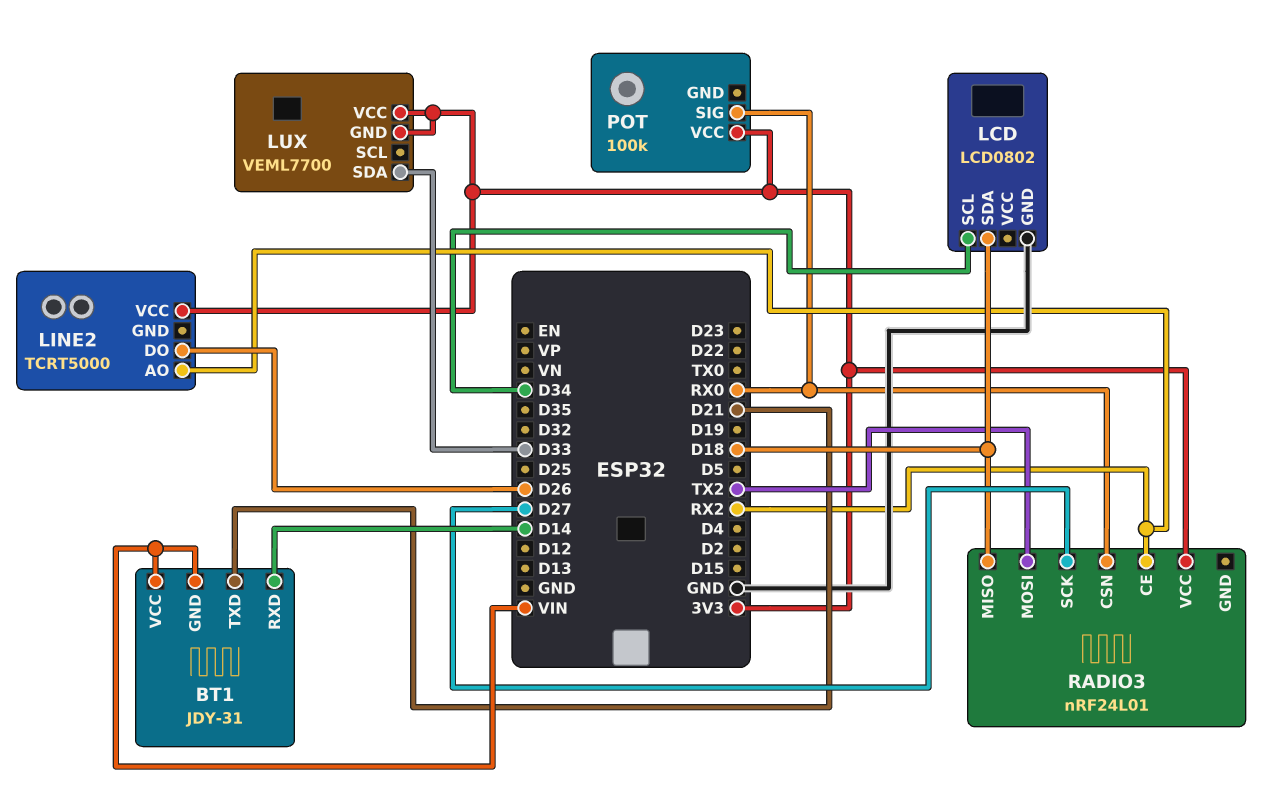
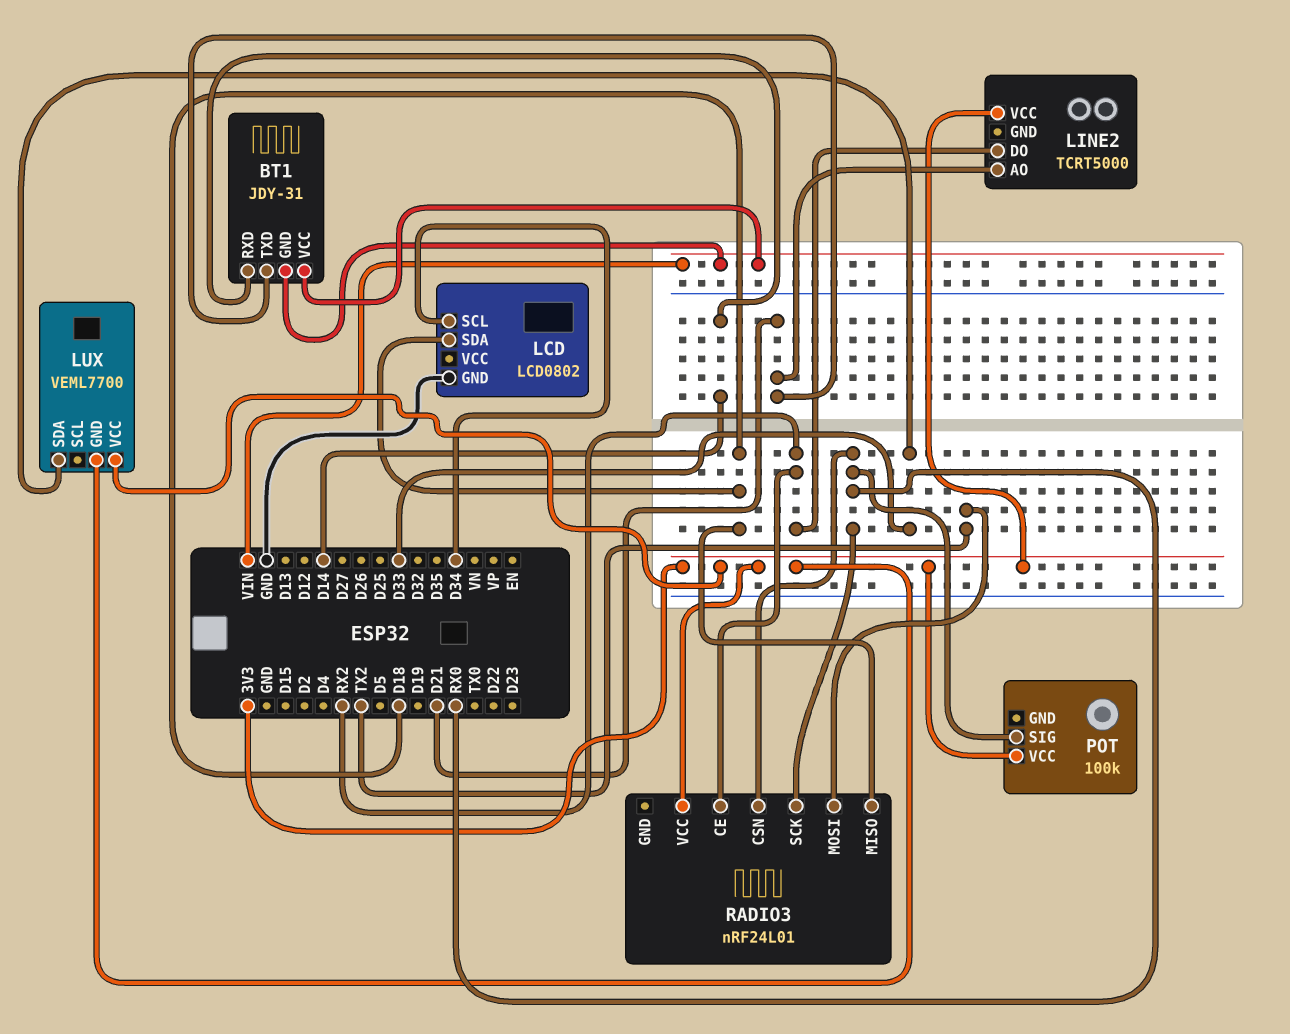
LINE2 pin AO: RX2 -> D21
LINE2 pin DO: D26 -> RX2
RADIO3 pin SCK: D27 -> RX0

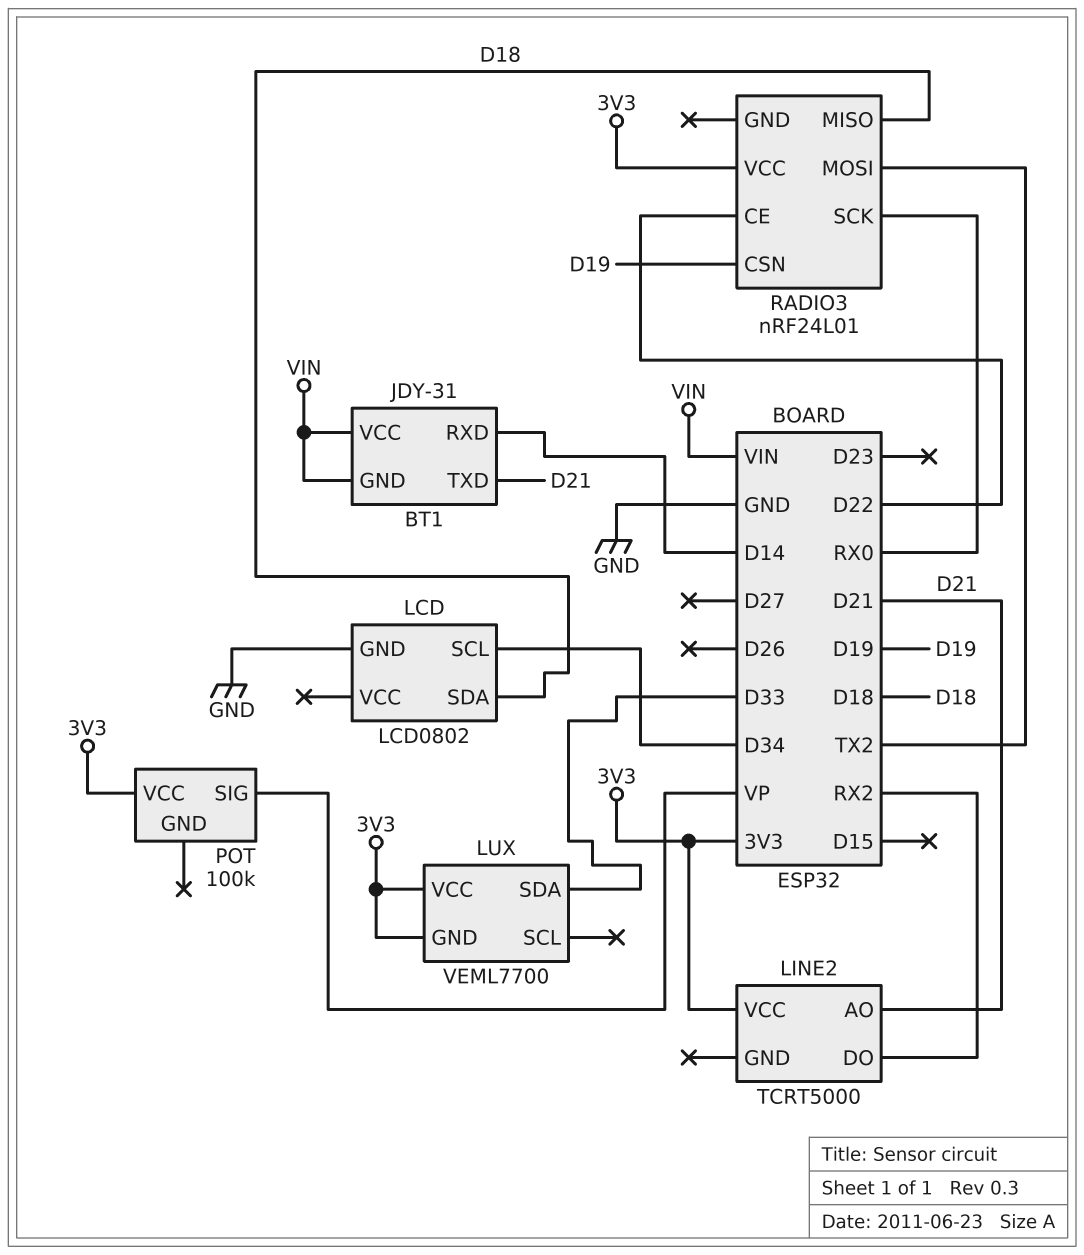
POT pin SIG: RX0 -> VP
RADIO3 pin CE: RX2 -> D22
RADIO3 pin CSN: RX0 -> D19

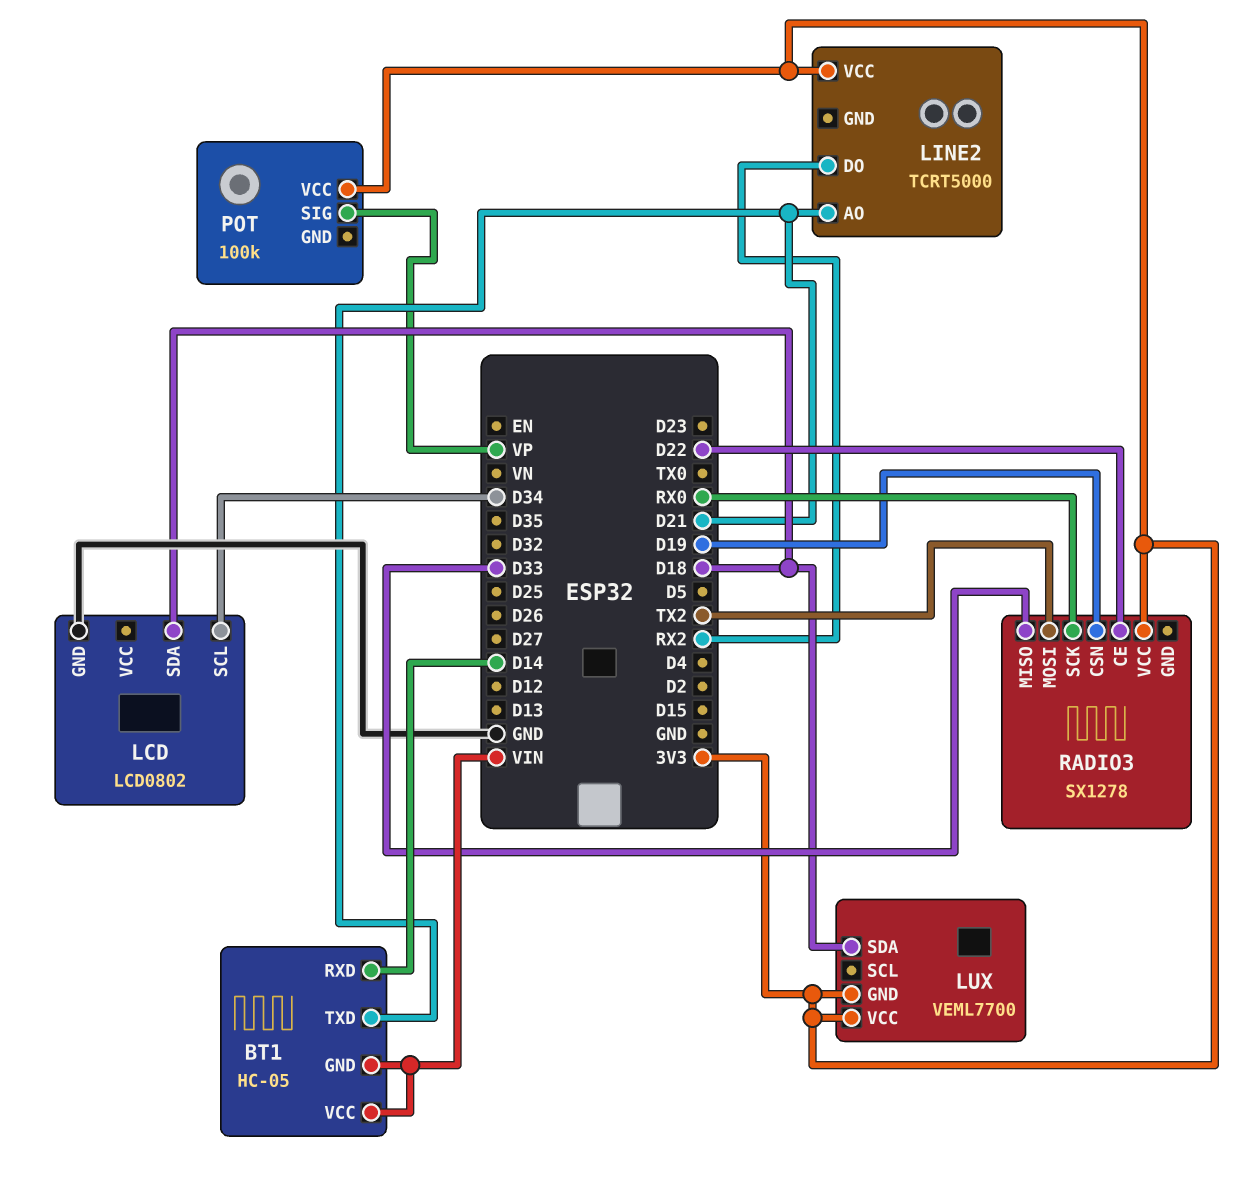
BT1: JDY-31 -> HC-05
LUX pin SDA: D33 -> D18
RADIO3: nRF24L01 -> SX1278
RADIO3 pin MISO: D18 -> D33

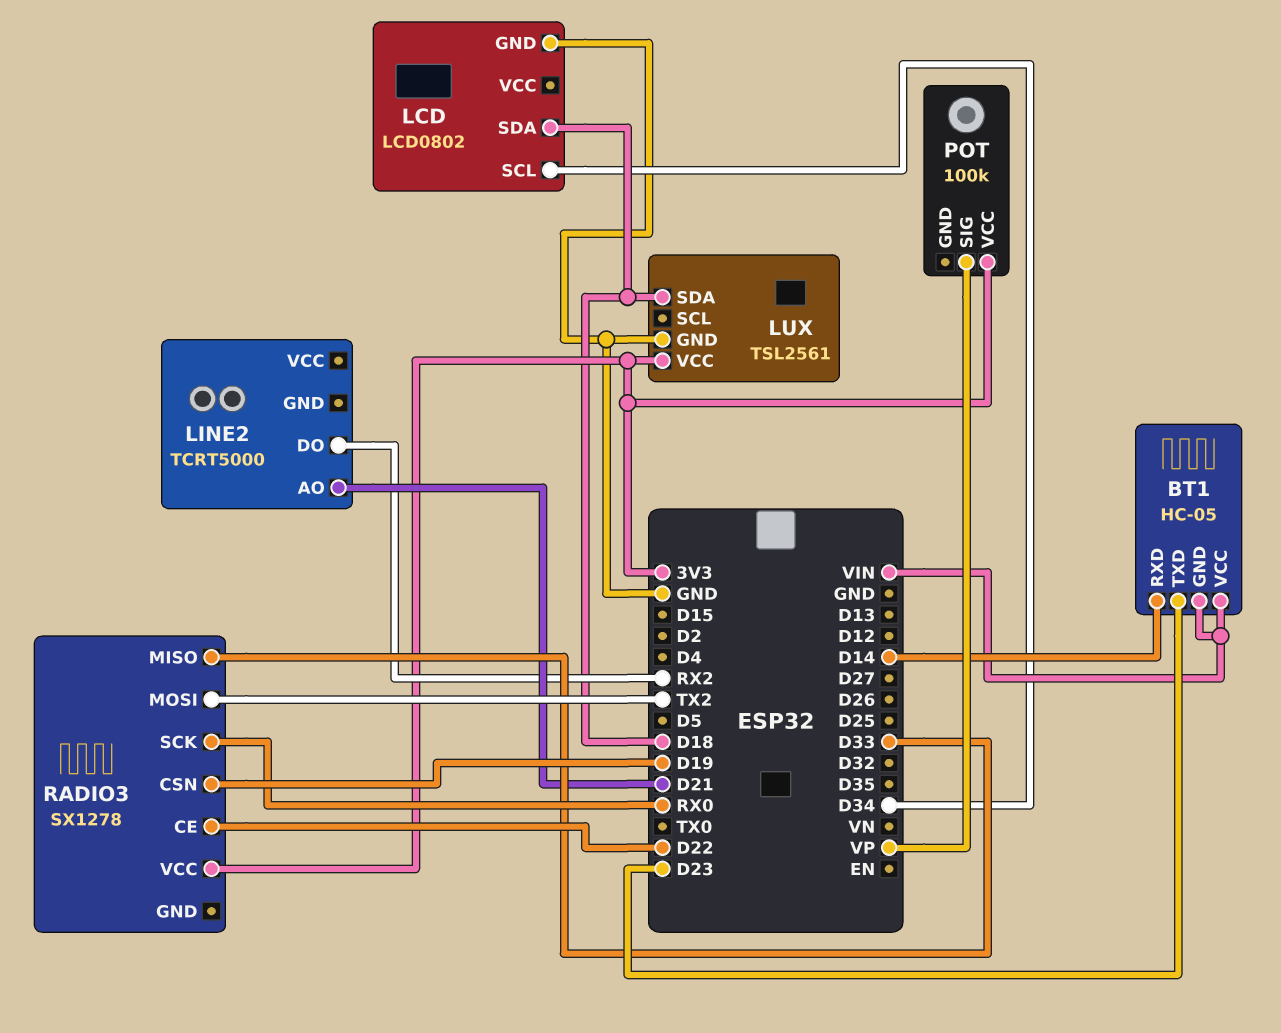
BT1 pin TXD: D21 -> D23
LINE2 pin VCC: 3V3 -> none
LUX: VEML7700 -> TSL2561
LUX pin GND: 3V3 -> GND

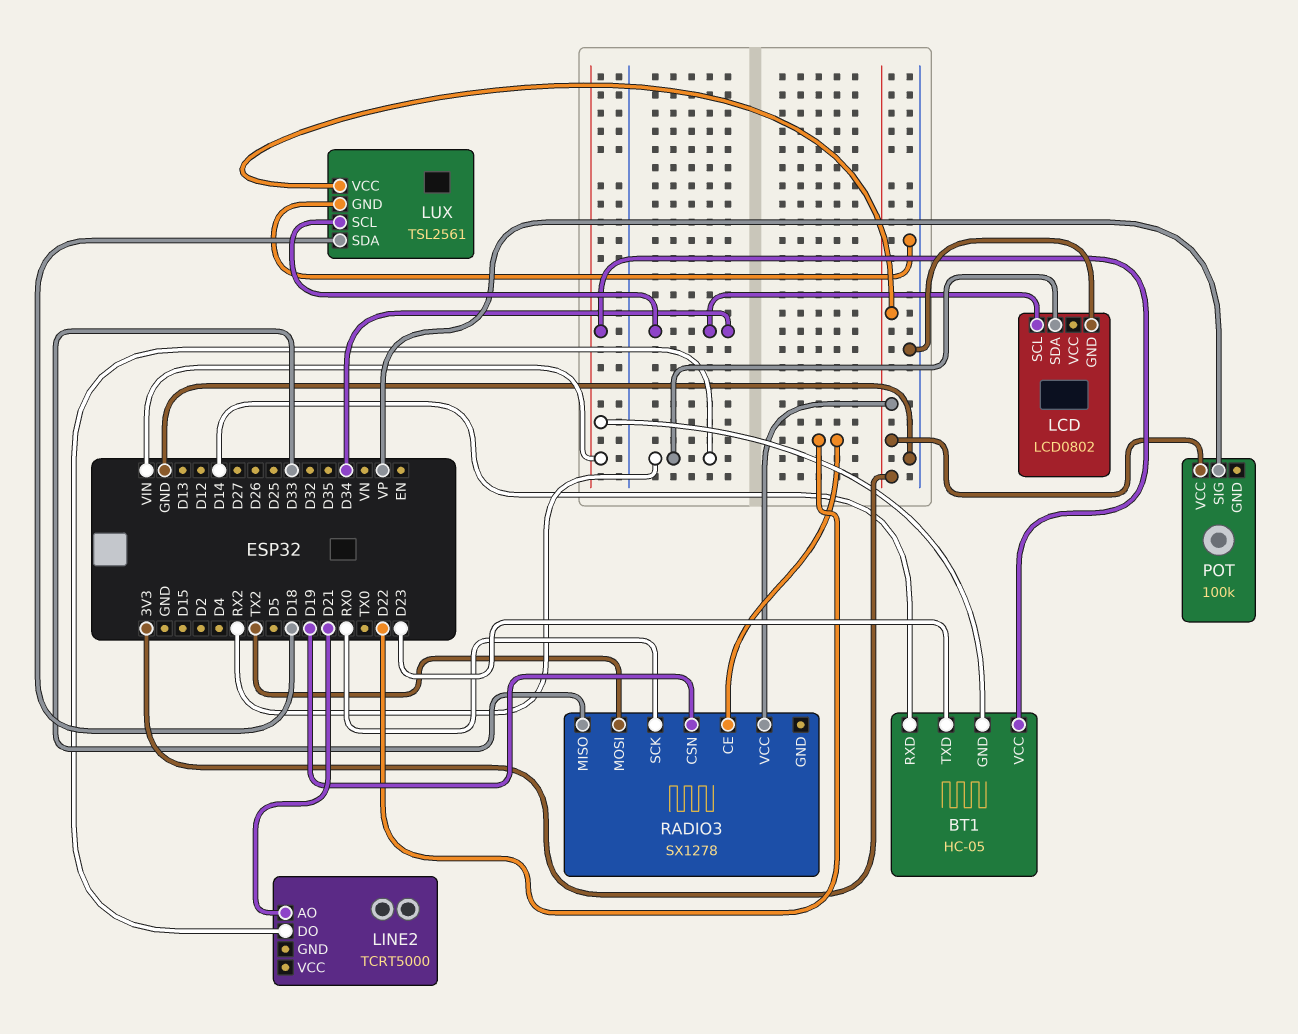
LCD pin SDA: D18 -> RX2
LUX pin SCL: none -> D34

